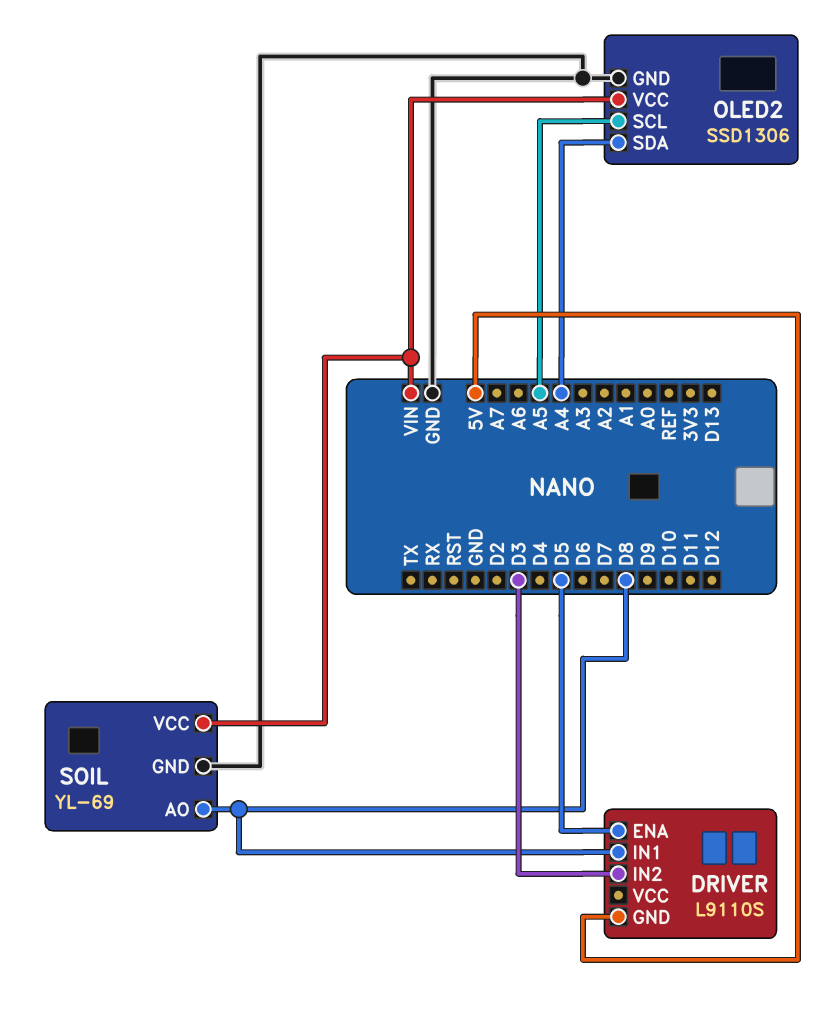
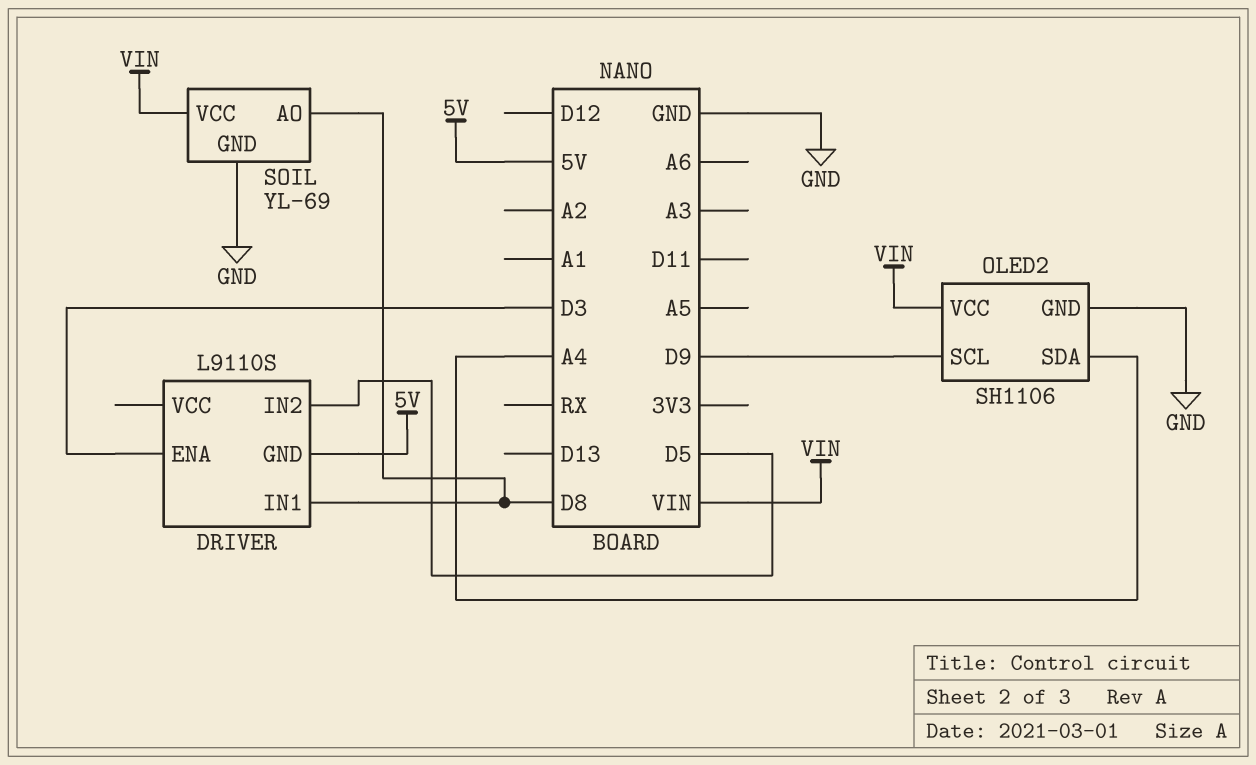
DRIVER pin ENA: D5 -> D3
DRIVER pin IN2: D3 -> D5
OLED2: SSD1306 -> SH1106
OLED2 pin SCL: A5 -> D9

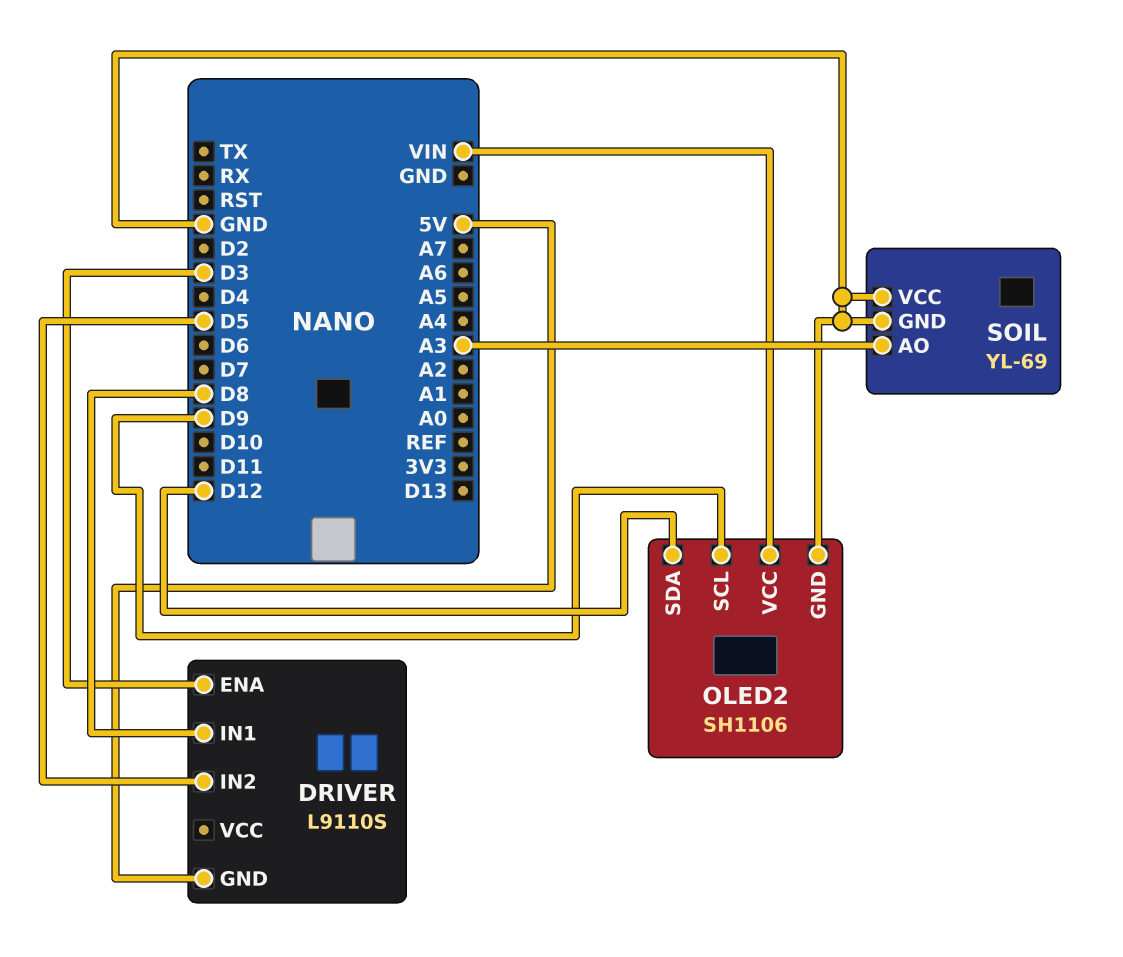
OLED2 pin SDA: A4 -> D12
SOIL pin AO: D8 -> A3
SOIL pin VCC: VIN -> GND

